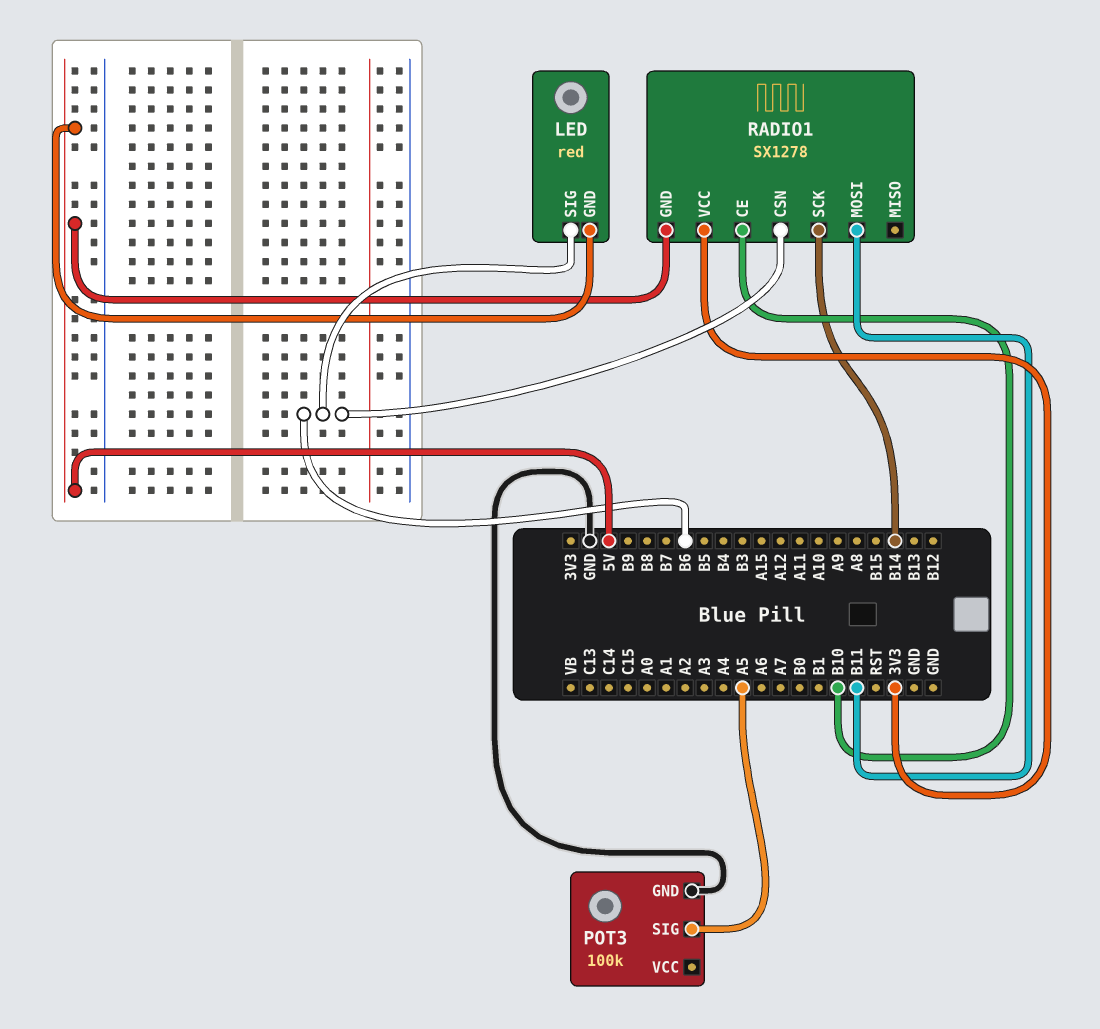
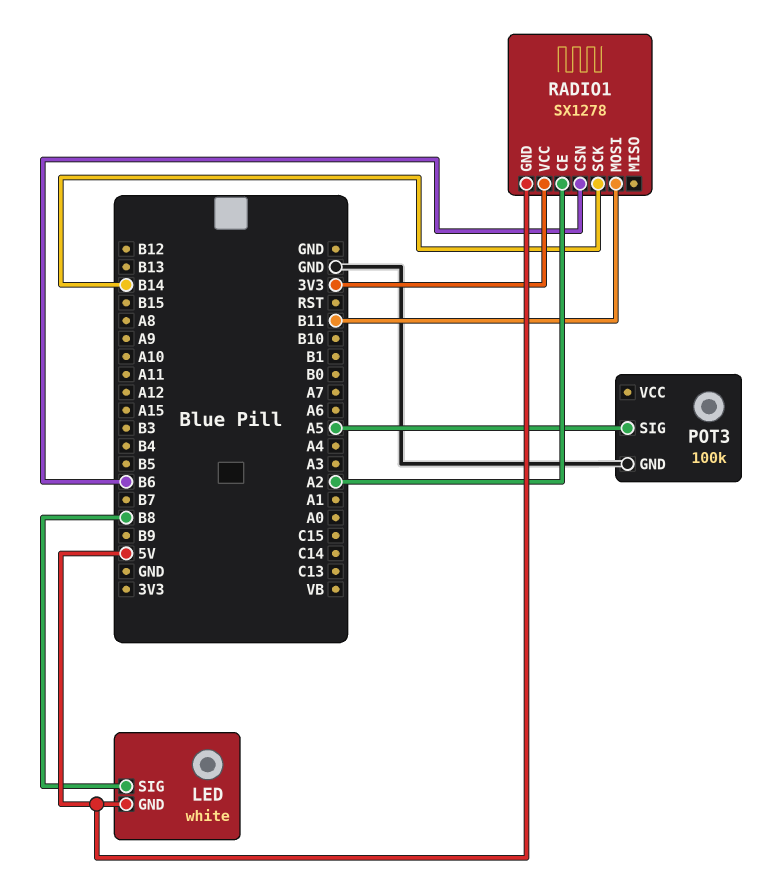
LED: red -> white
LED pin SIG: B6 -> B8
RADIO1 pin CE: B10 -> A2

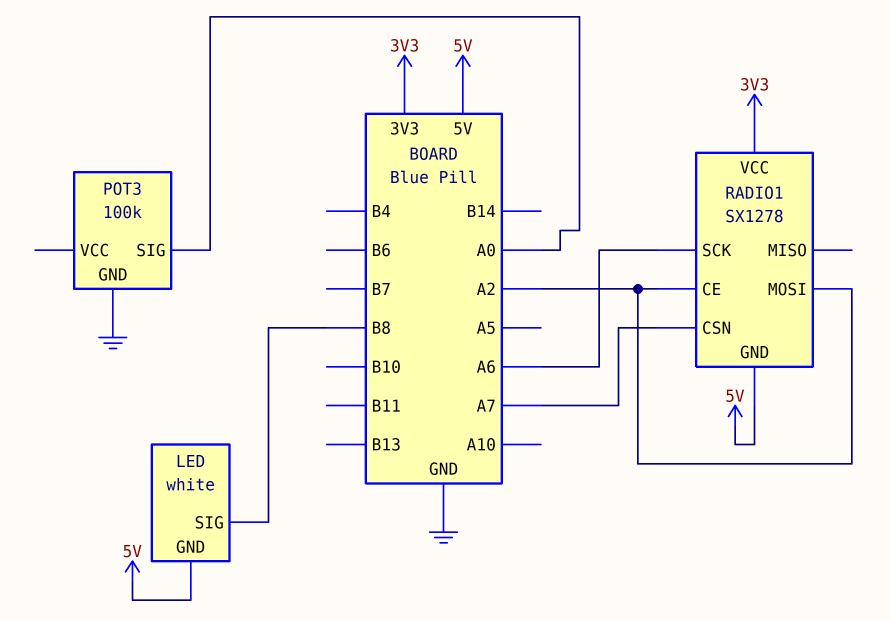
POT3 pin SIG: A5 -> A0
RADIO1 pin CSN: B6 -> A7
RADIO1 pin MOSI: B11 -> A2
RADIO1 pin SCK: B14 -> A6

